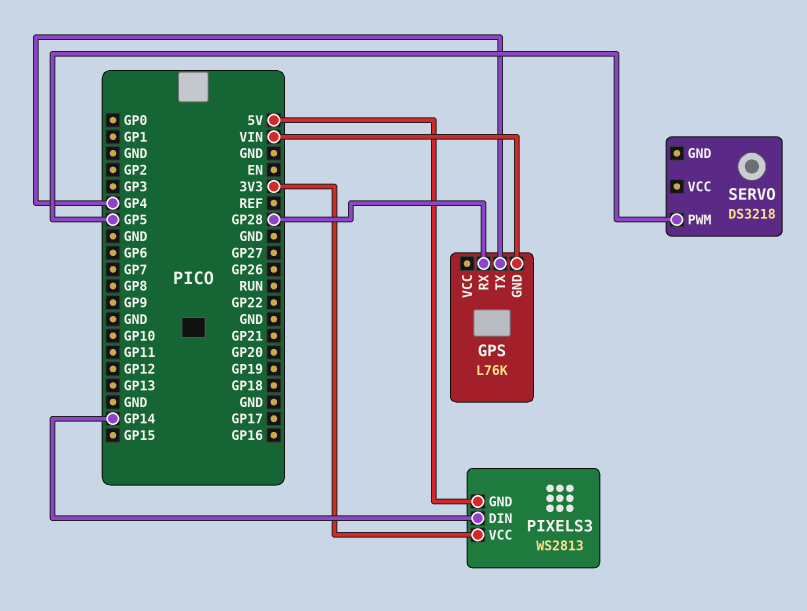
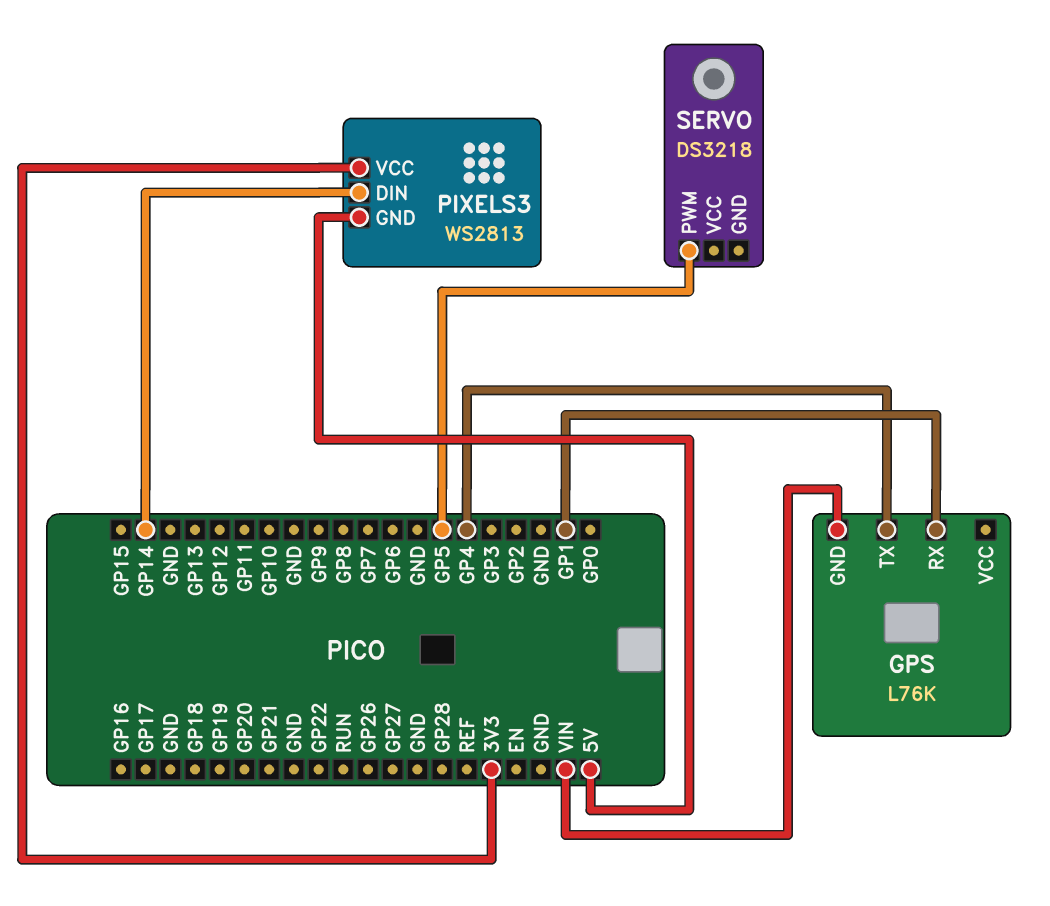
GPS pin RX: GP28 -> GP1

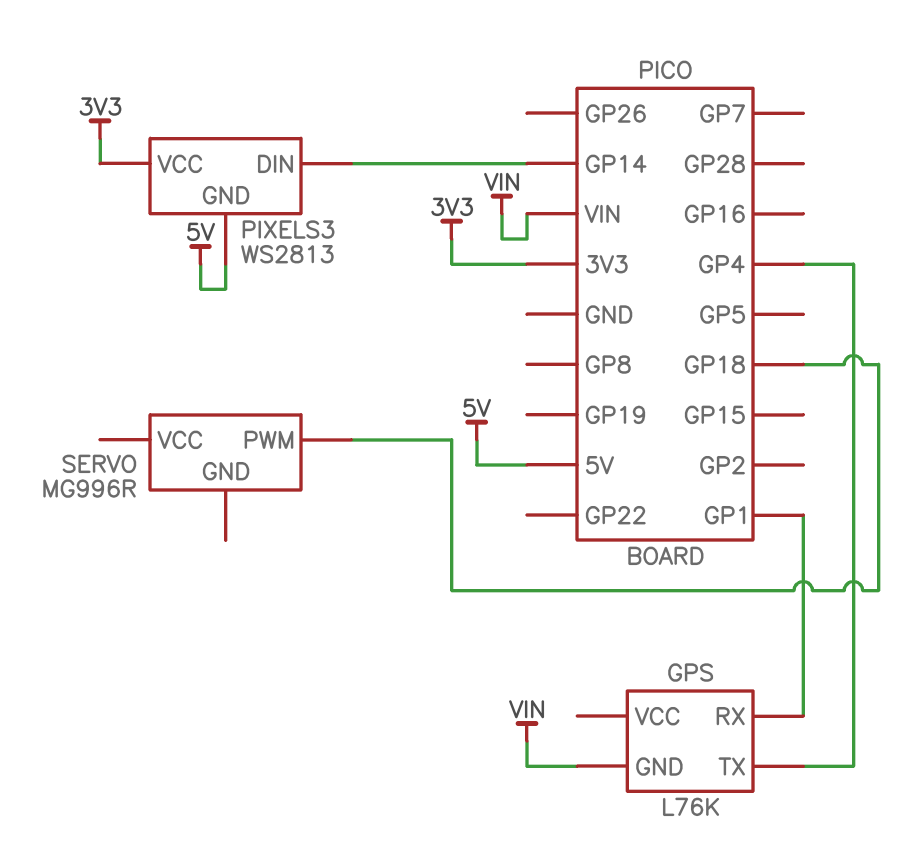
SERVO: DS3218 -> MG996R
SERVO pin PWM: GP5 -> GP18

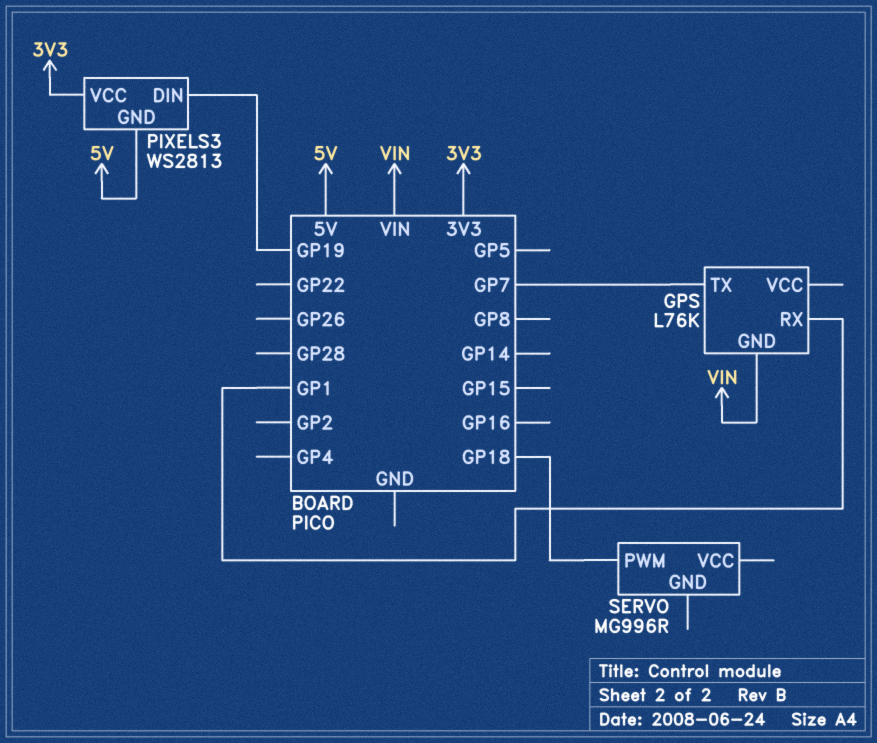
GPS pin TX: GP4 -> GP7
PIXELS3 pin DIN: GP14 -> GP19

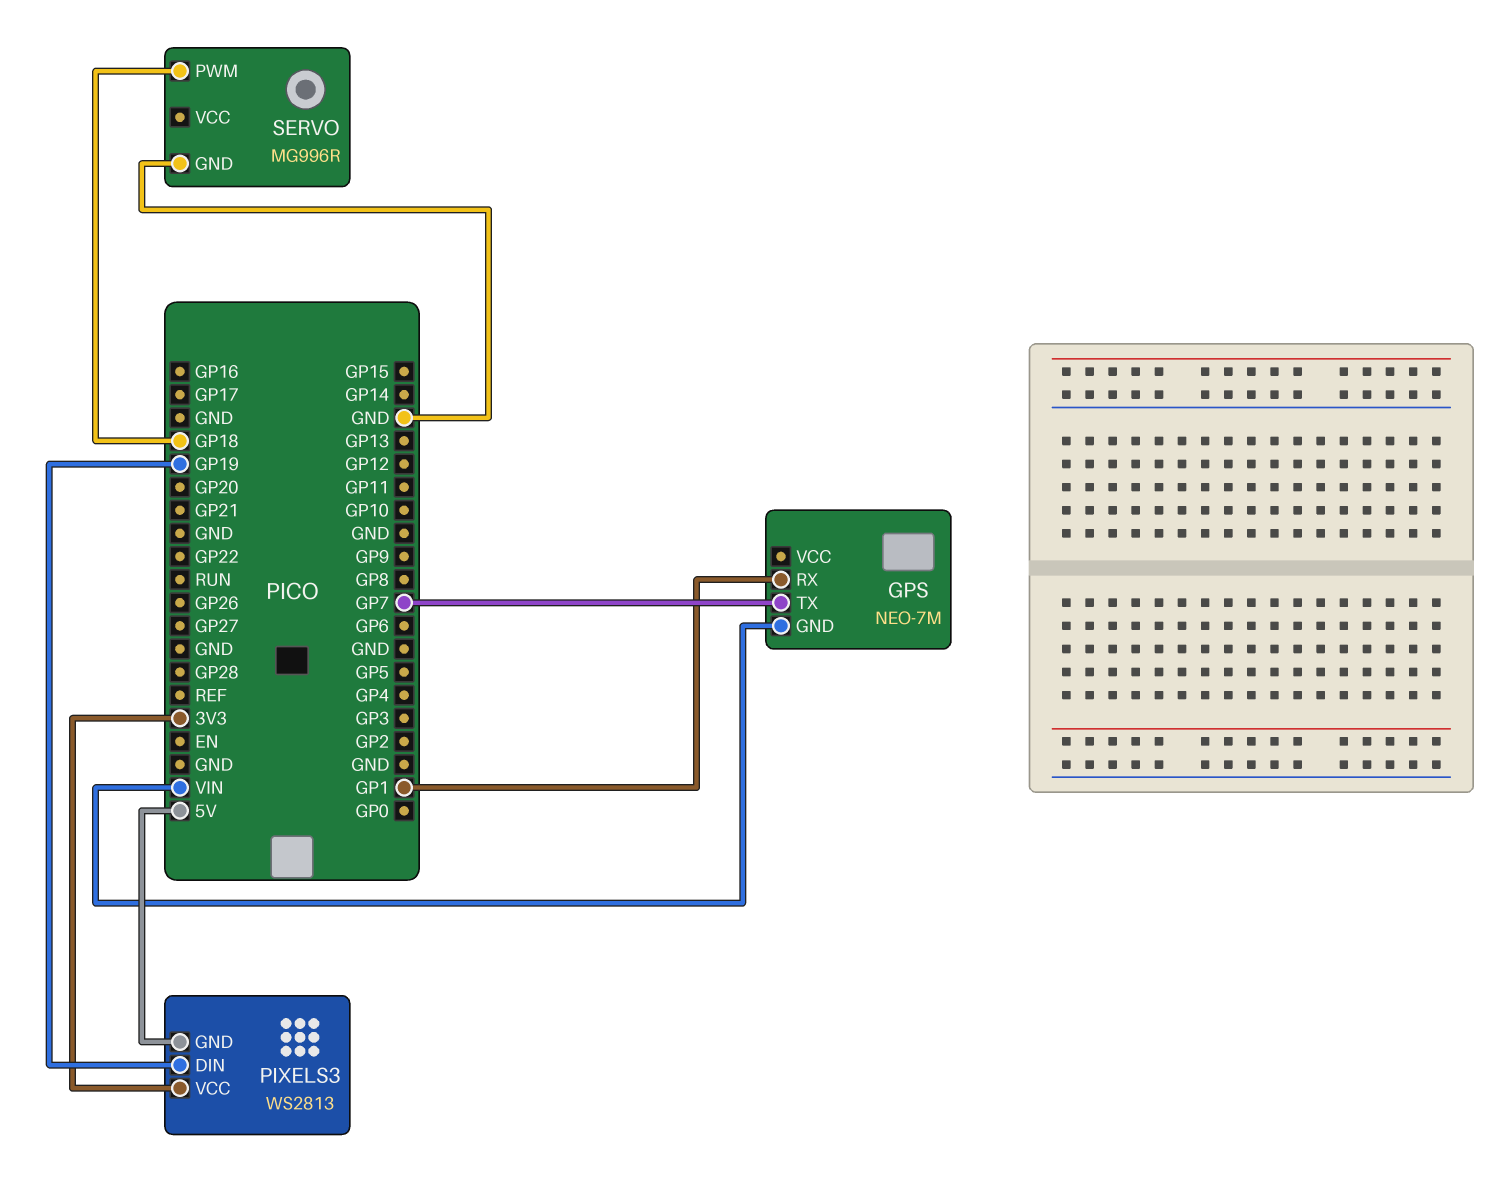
GPS: L76K -> NEO-7M
SERVO pin GND: none -> GND

